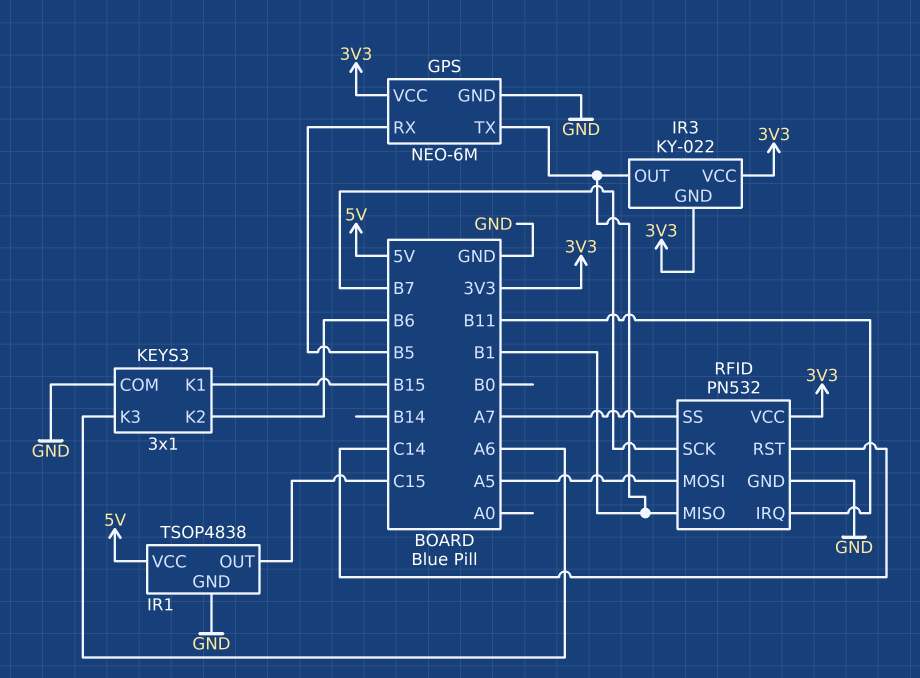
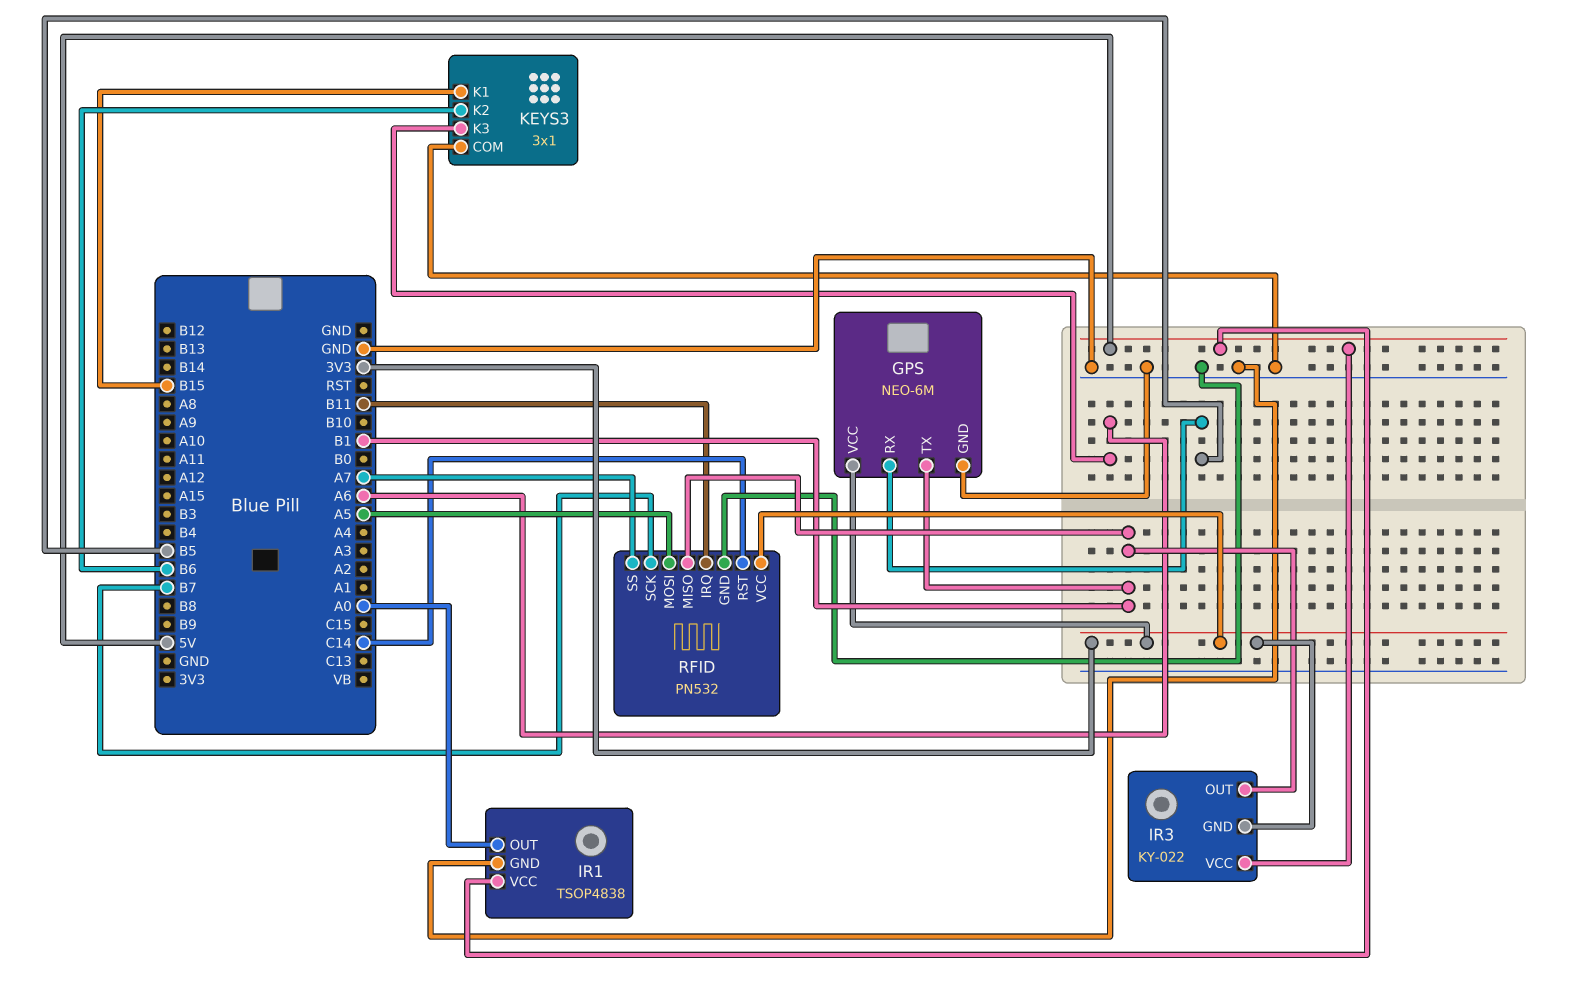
IR1 pin OUT: C15 -> A0
IR3 pin VCC: 3V3 -> 5V

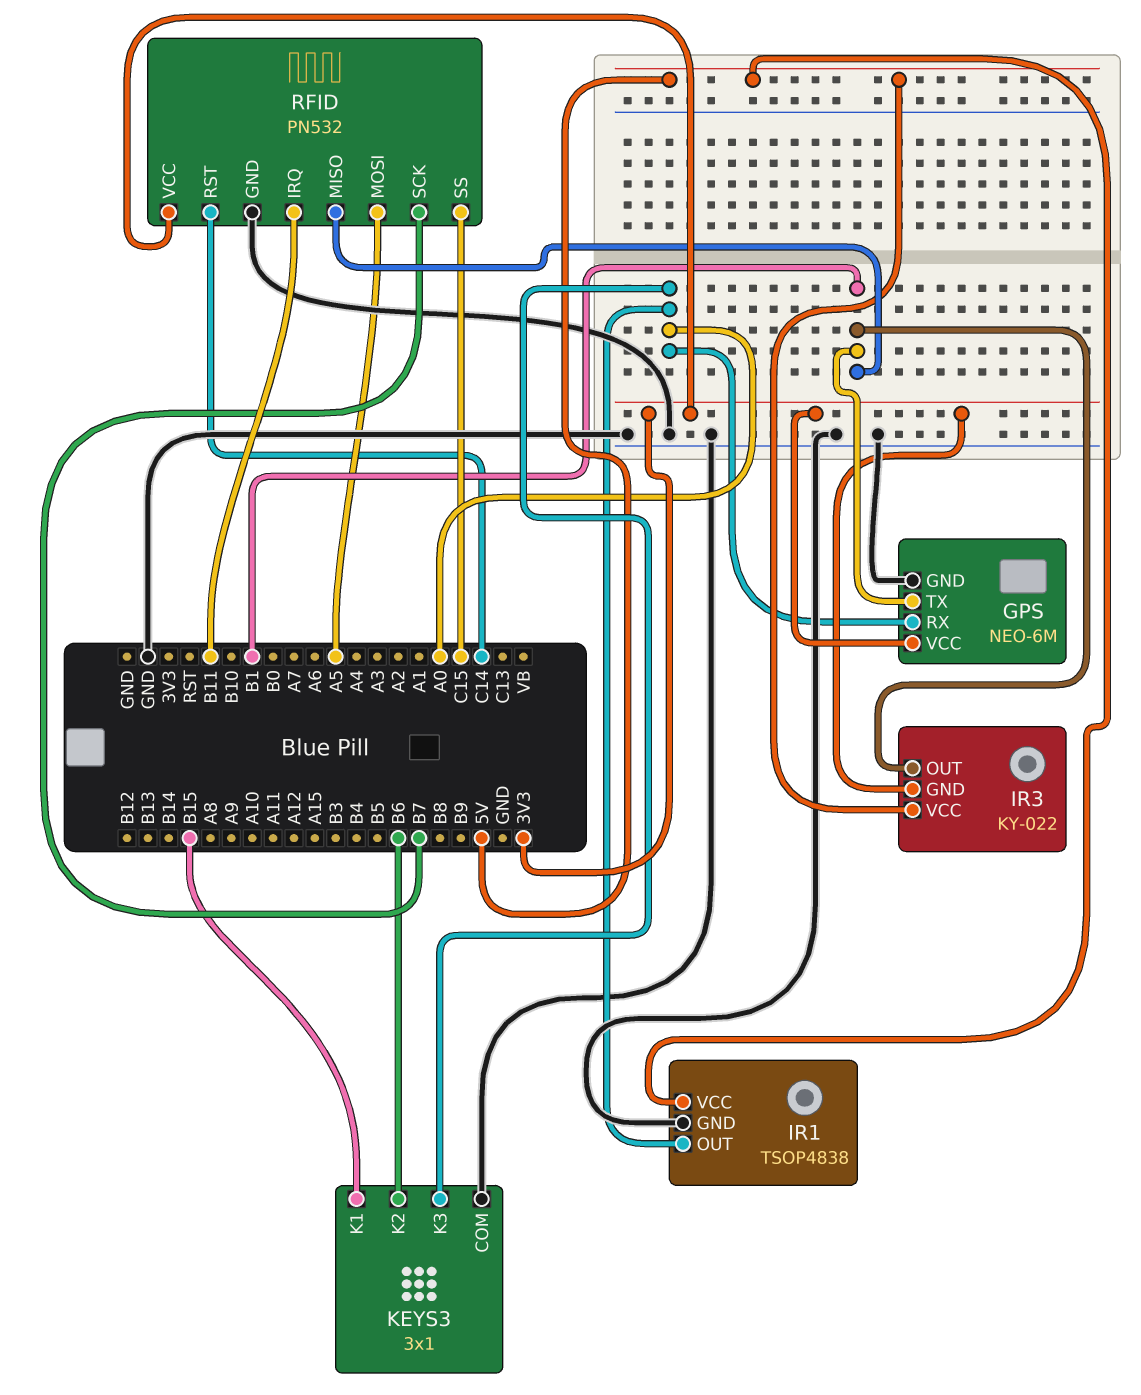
GPS pin RX: B5 -> A0
KEYS3 pin K3: A6 -> A0
RFID pin SS: A7 -> C15

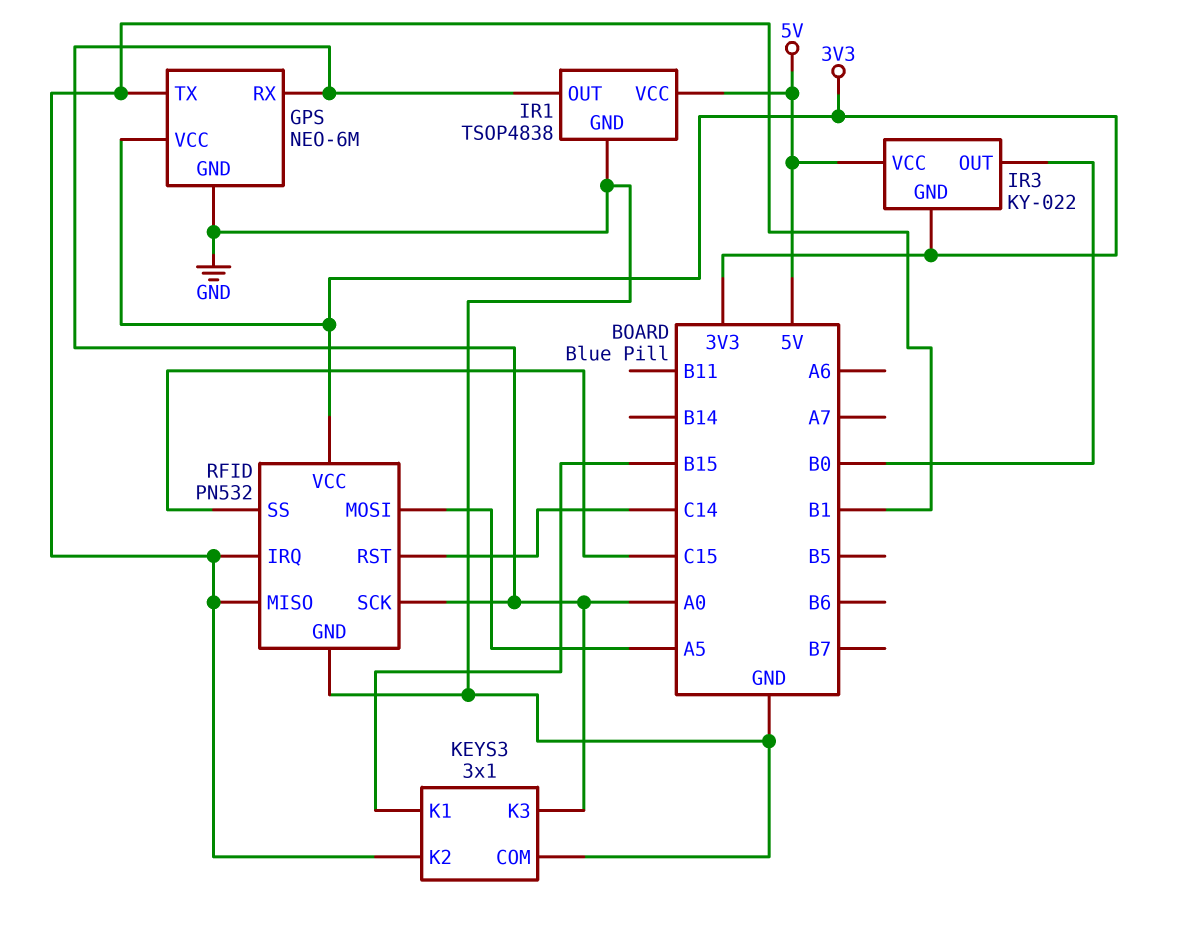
IR3 pin OUT: B1 -> B0
KEYS3 pin K2: B6 -> B1
RFID pin IRQ: B11 -> B1
RFID pin SCK: B7 -> A0

